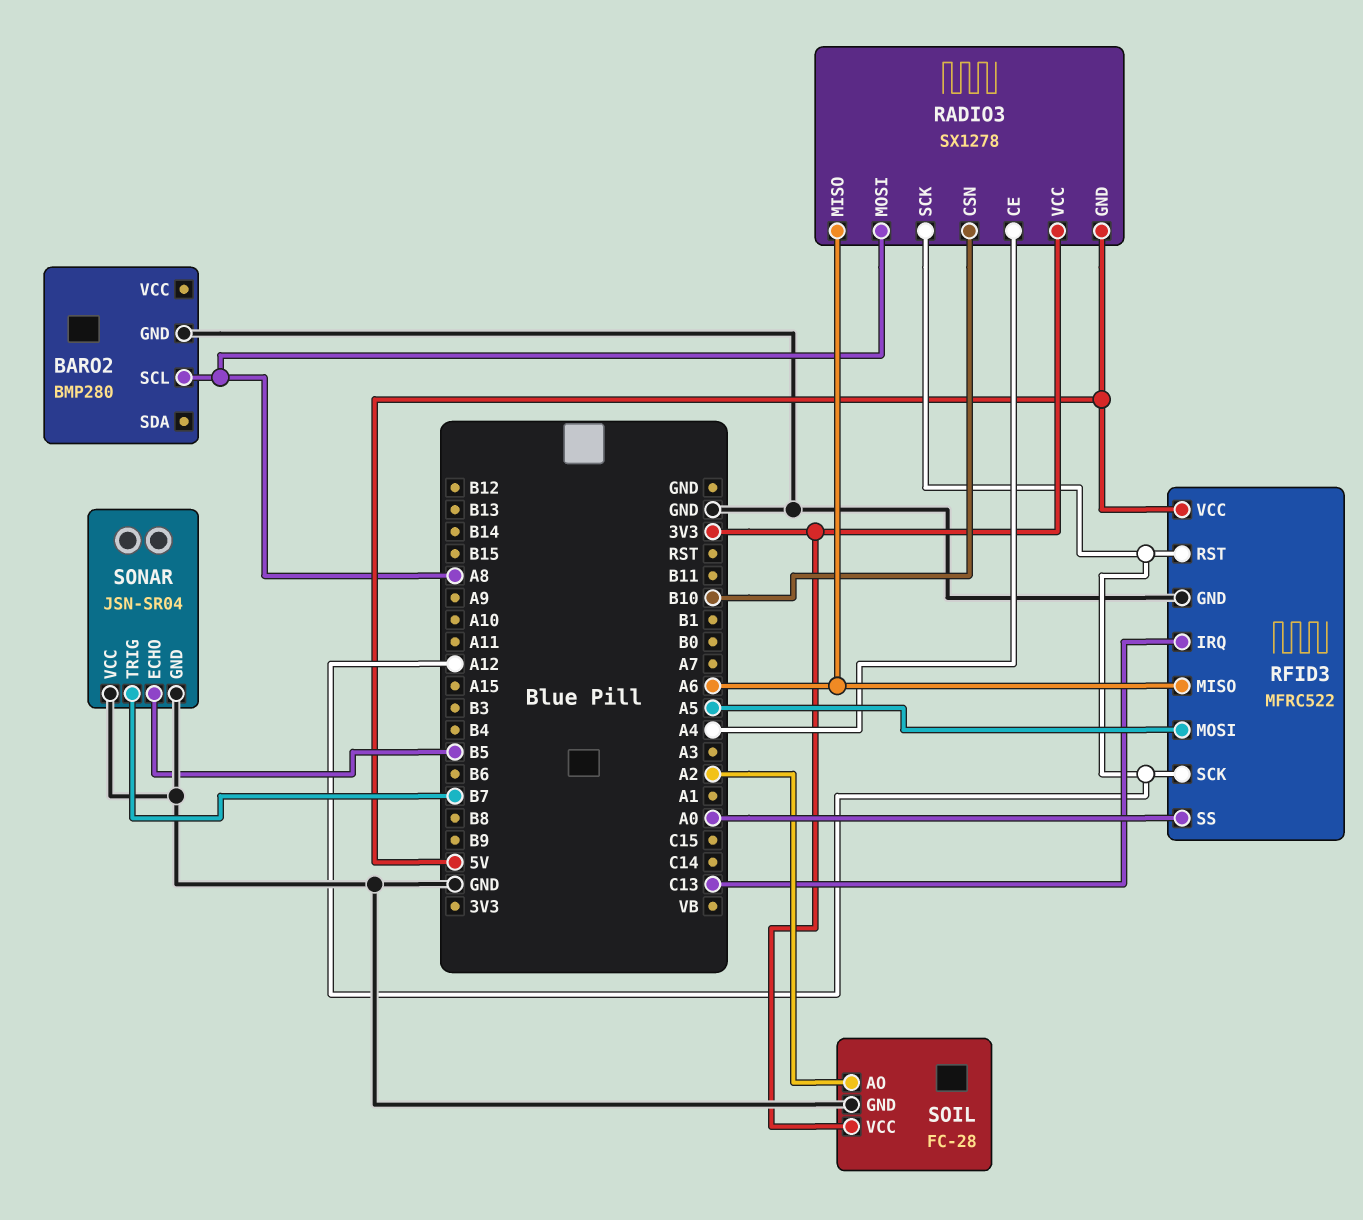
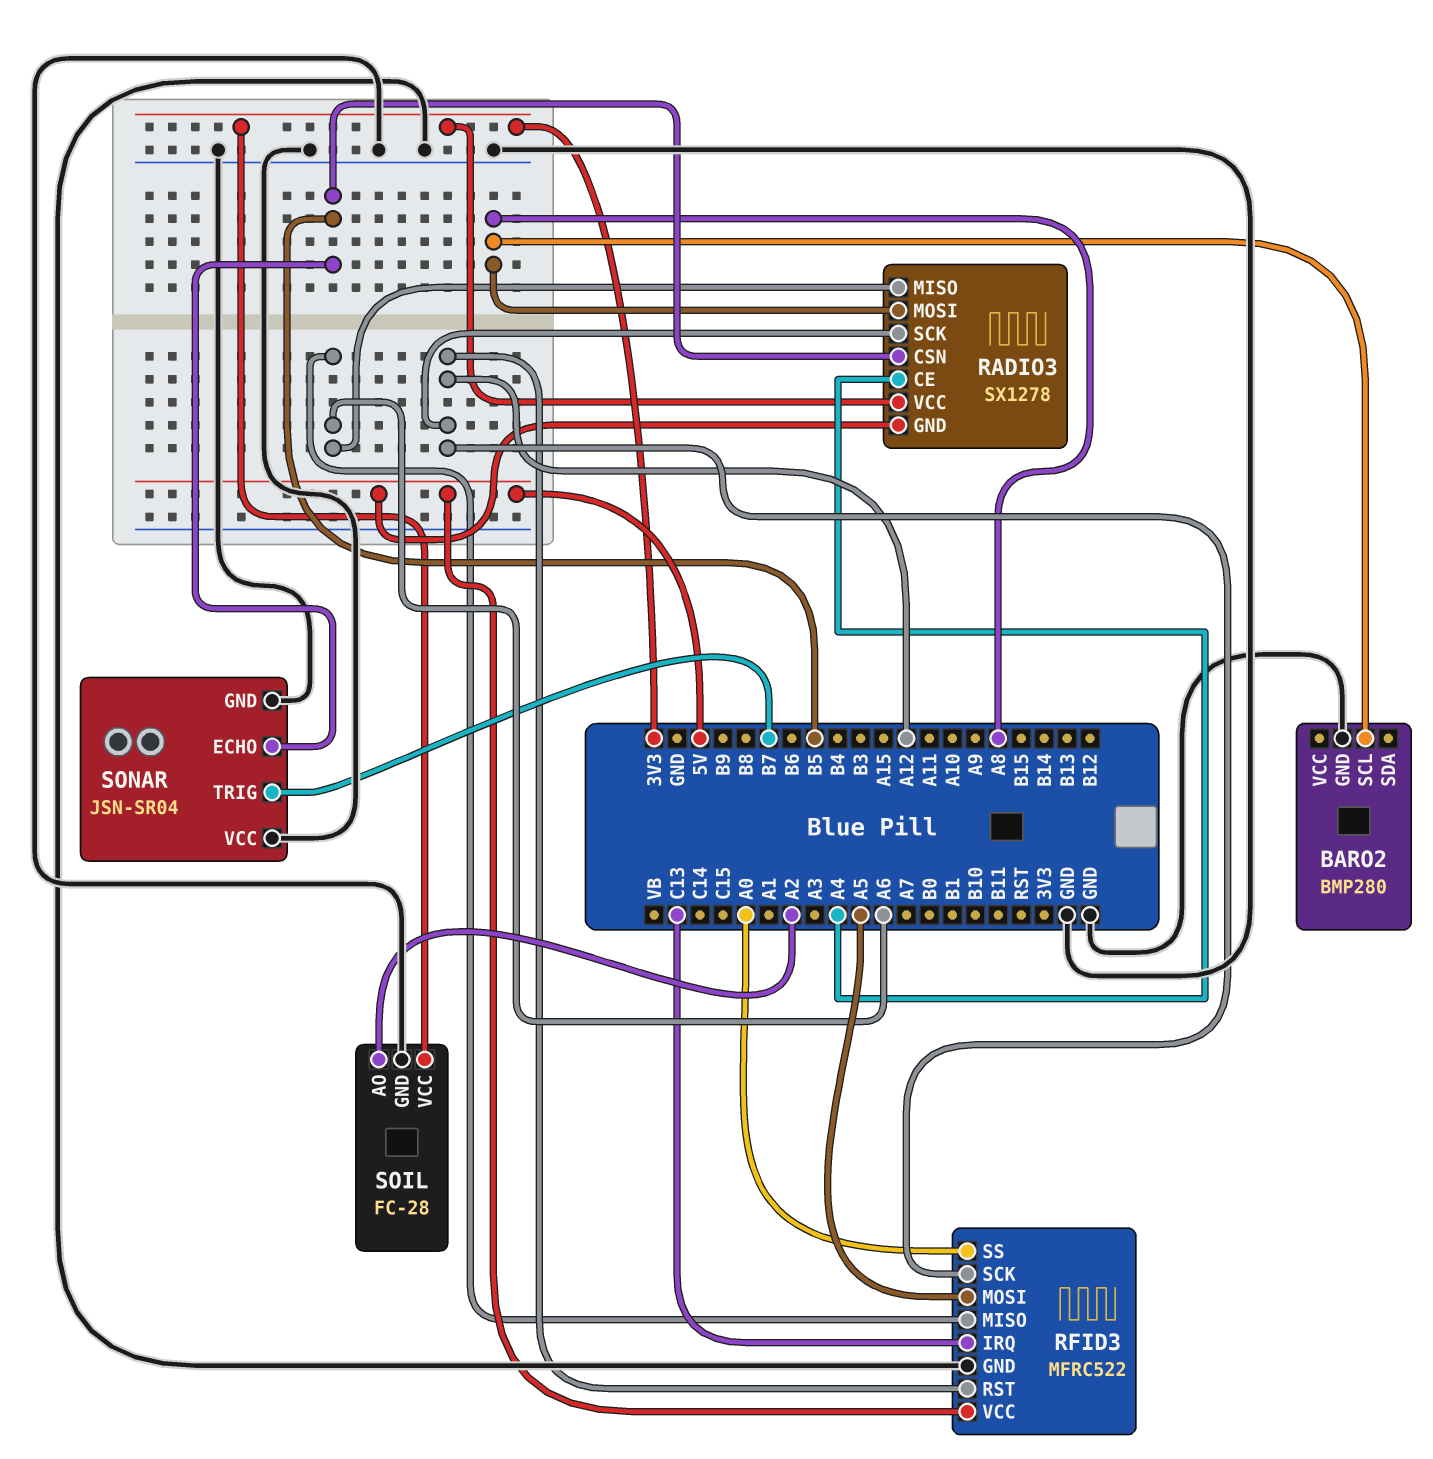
RADIO3 pin CSN: B10 -> B5

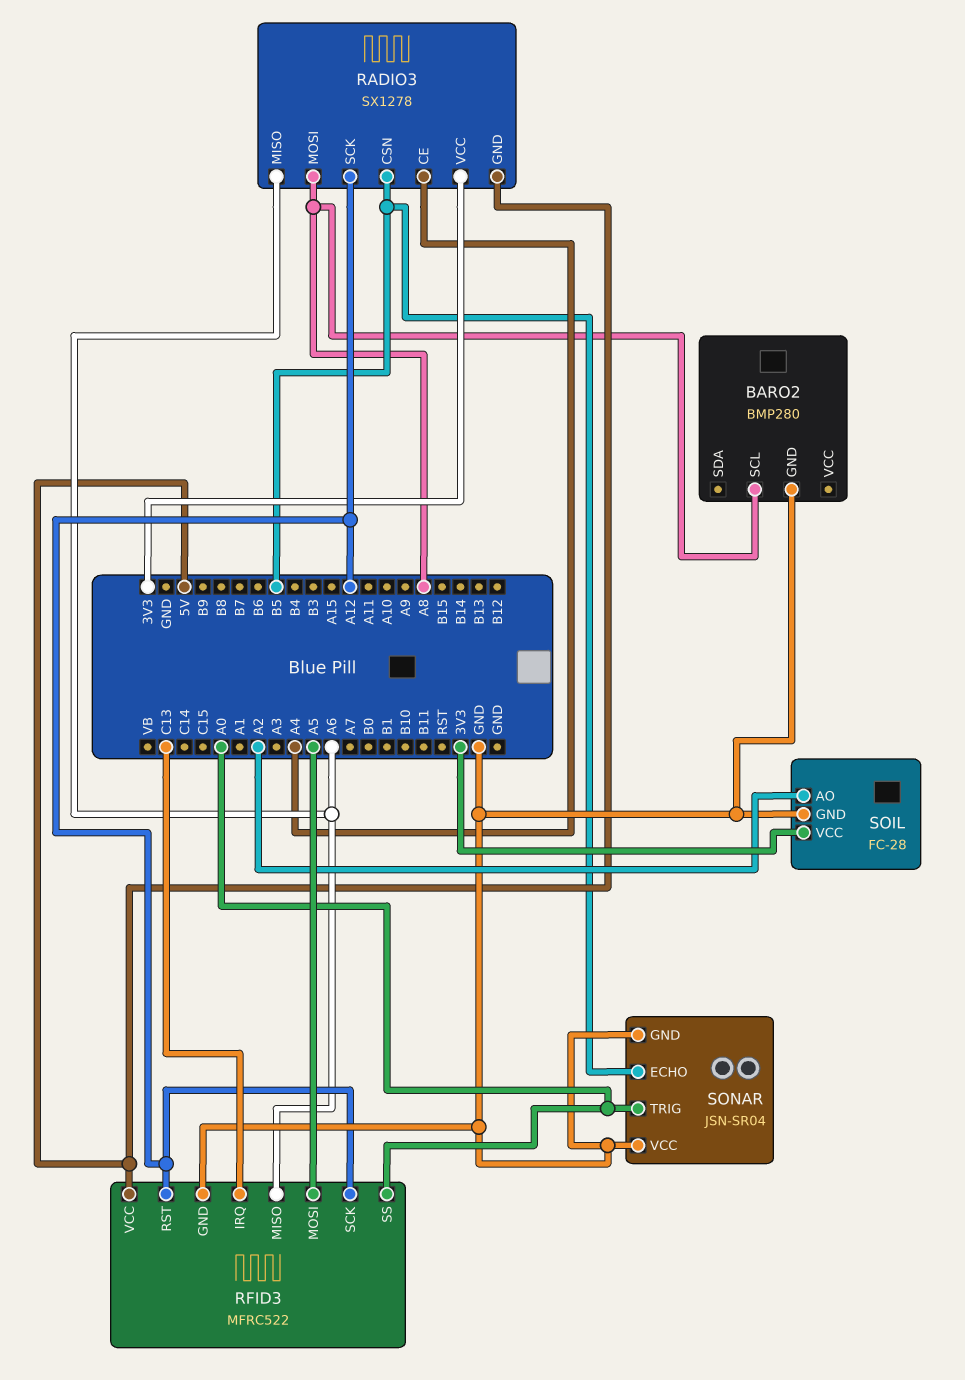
SONAR pin TRIG: B7 -> A0

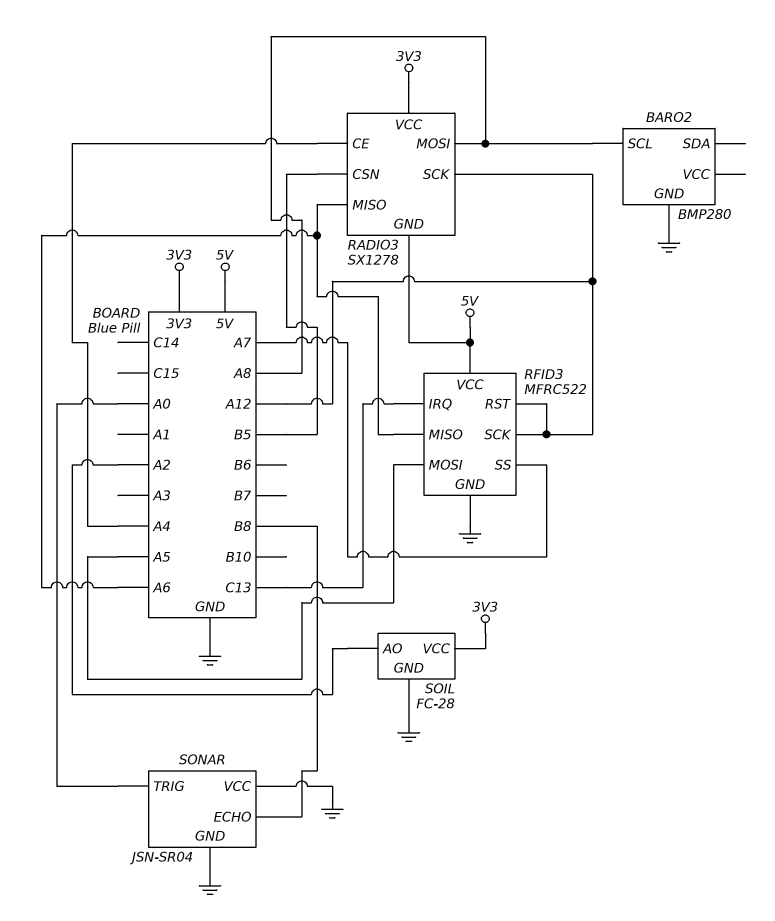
RFID3 pin SS: A0 -> A7
SONAR pin ECHO: B5 -> B8

